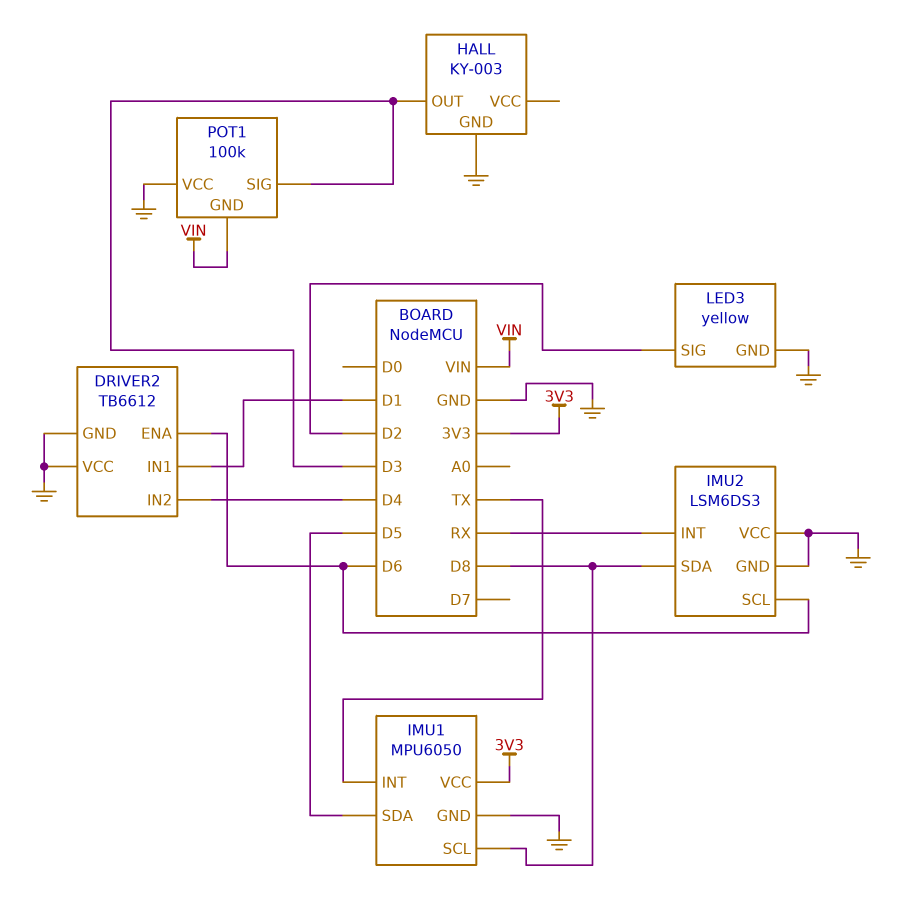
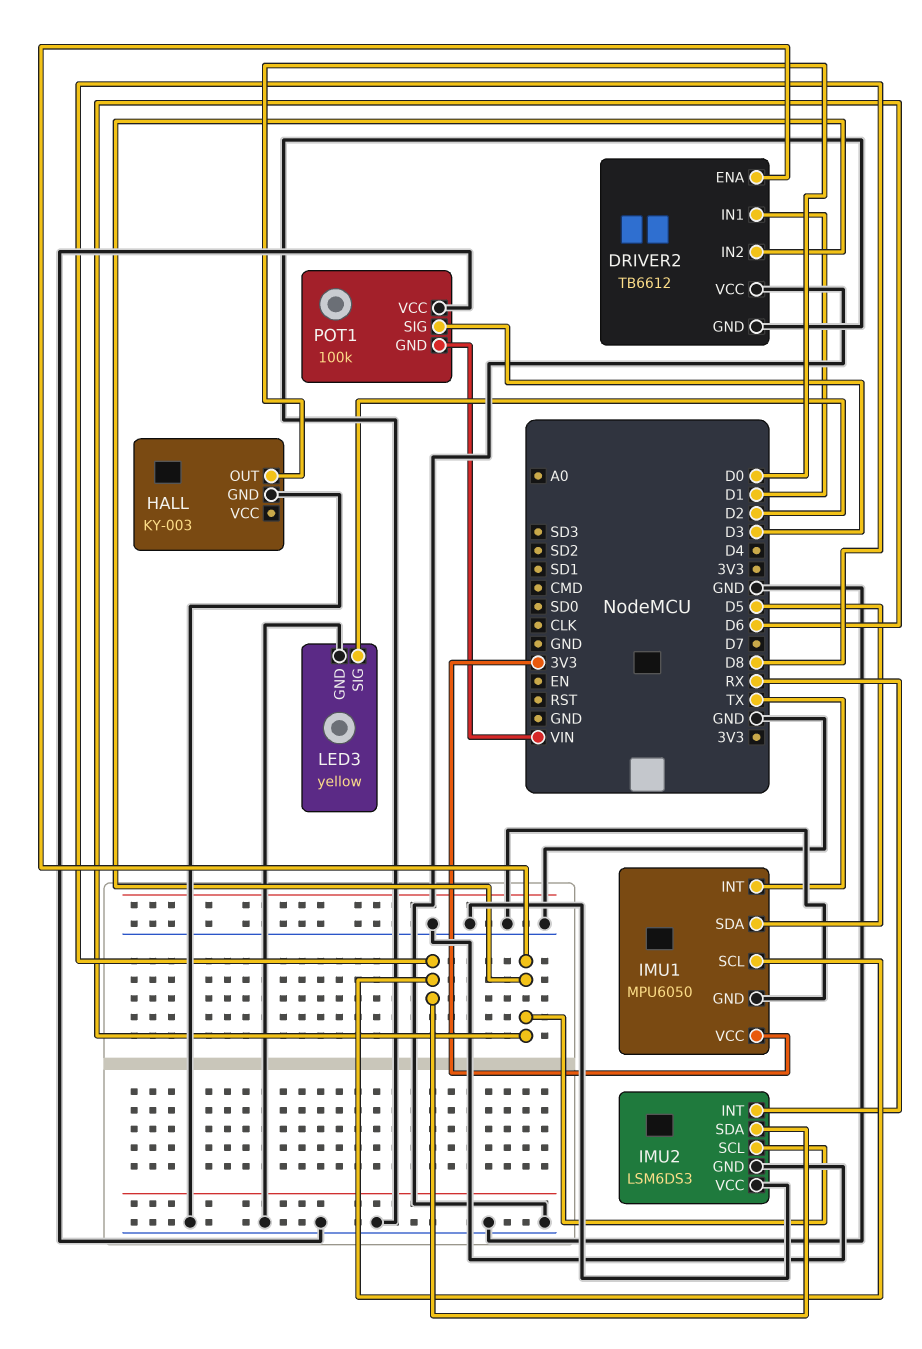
DRIVER2 pin IN2: D4 -> D6
HALL pin OUT: D3 -> D0

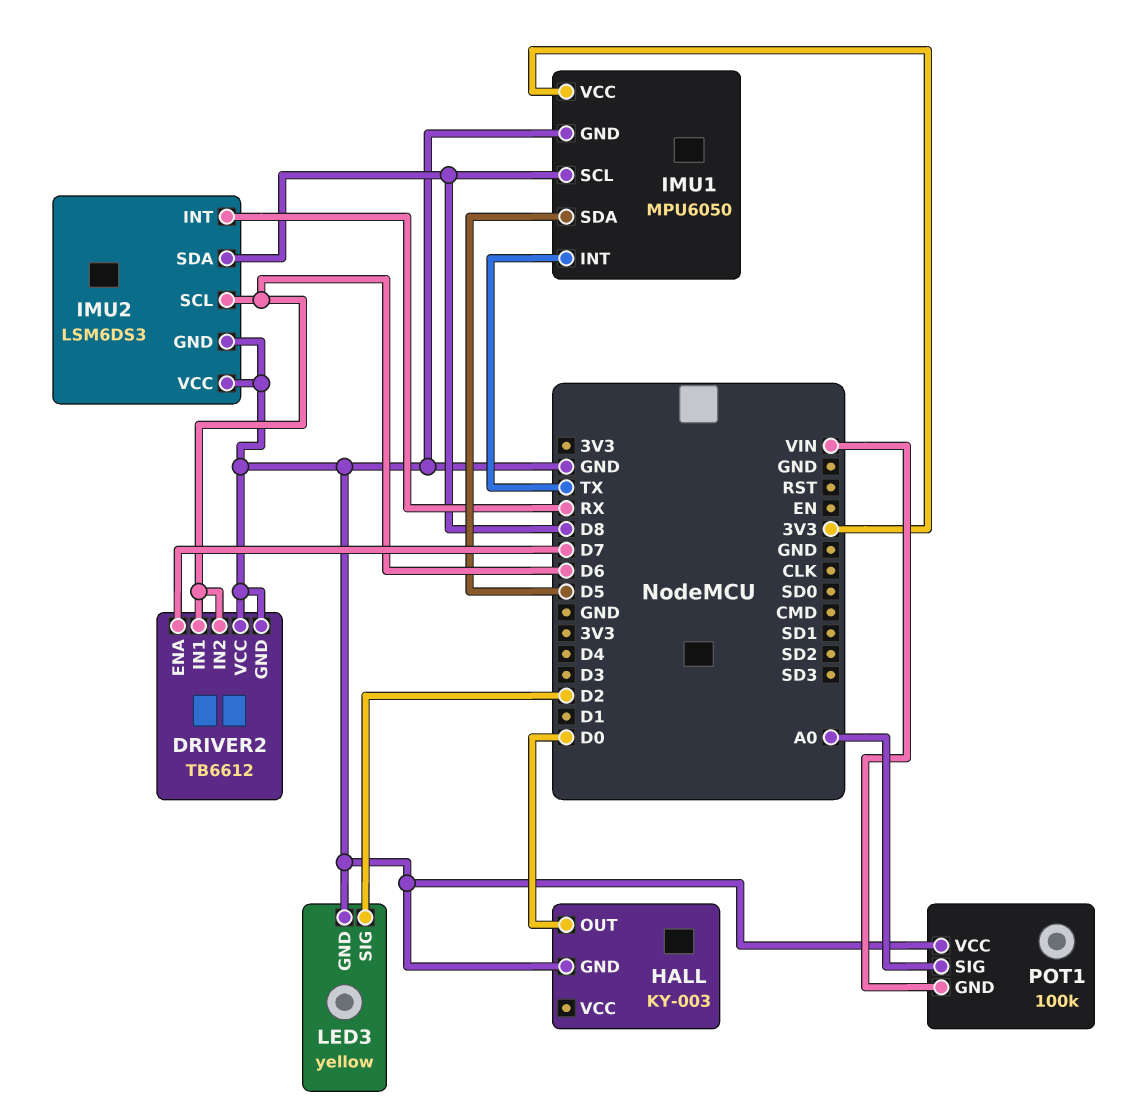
DRIVER2 pin ENA: D6 -> D7
DRIVER2 pin IN1: D1 -> D6
POT1 pin SIG: D3 -> A0

